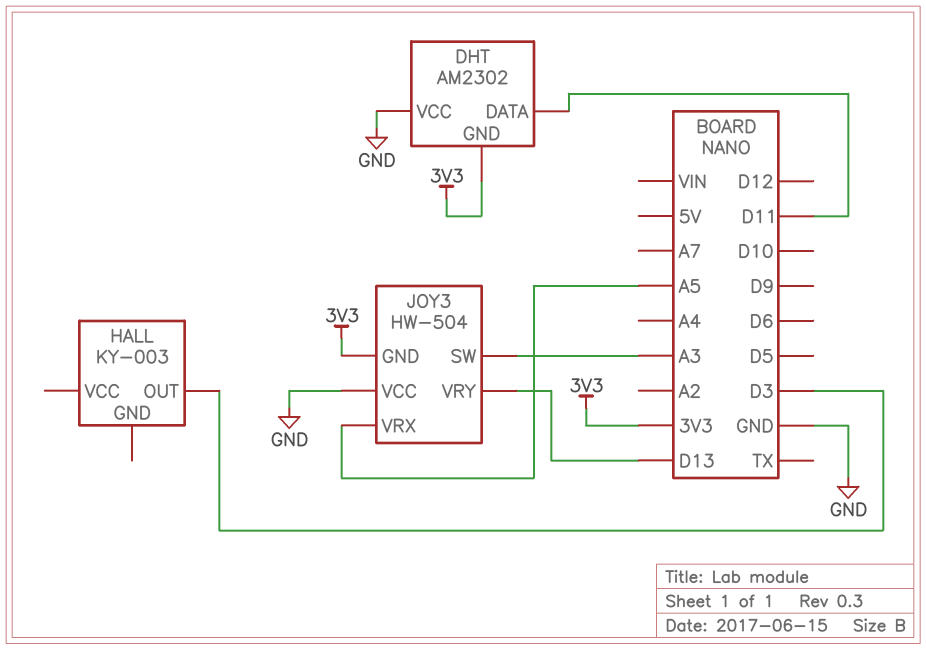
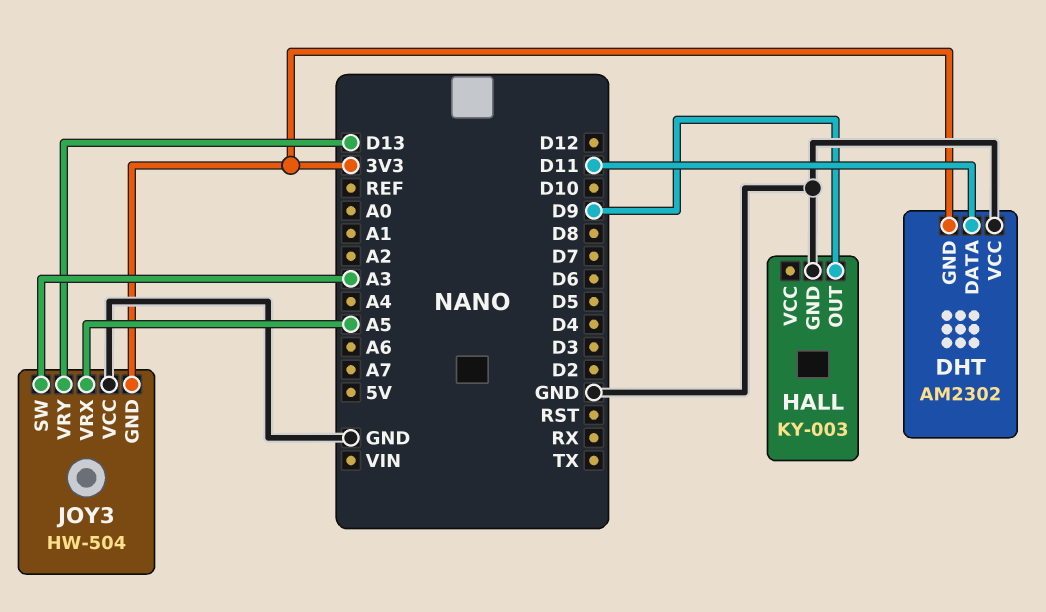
HALL pin GND: none -> GND
HALL pin OUT: D3 -> D9

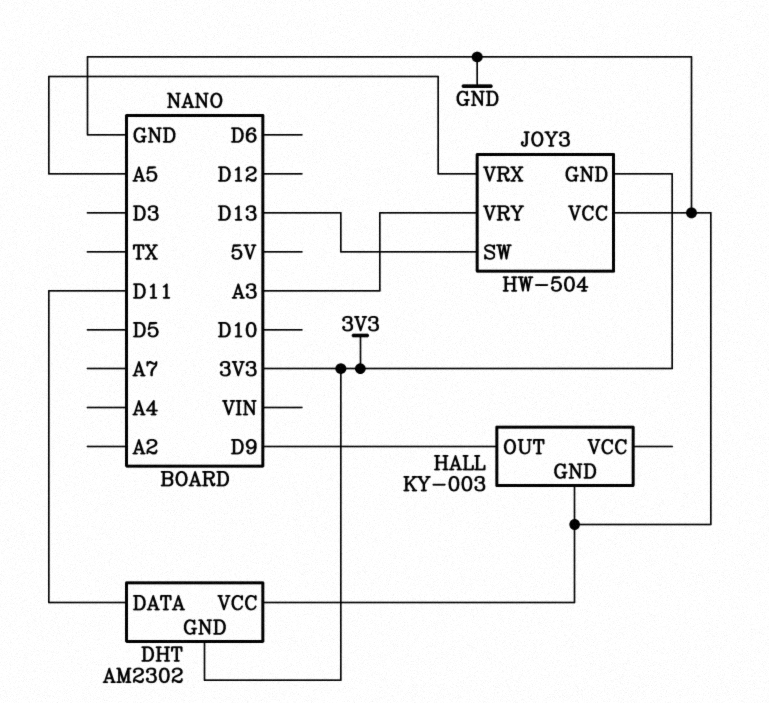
JOY3 pin SW: A3 -> D13
JOY3 pin VRY: D13 -> A3

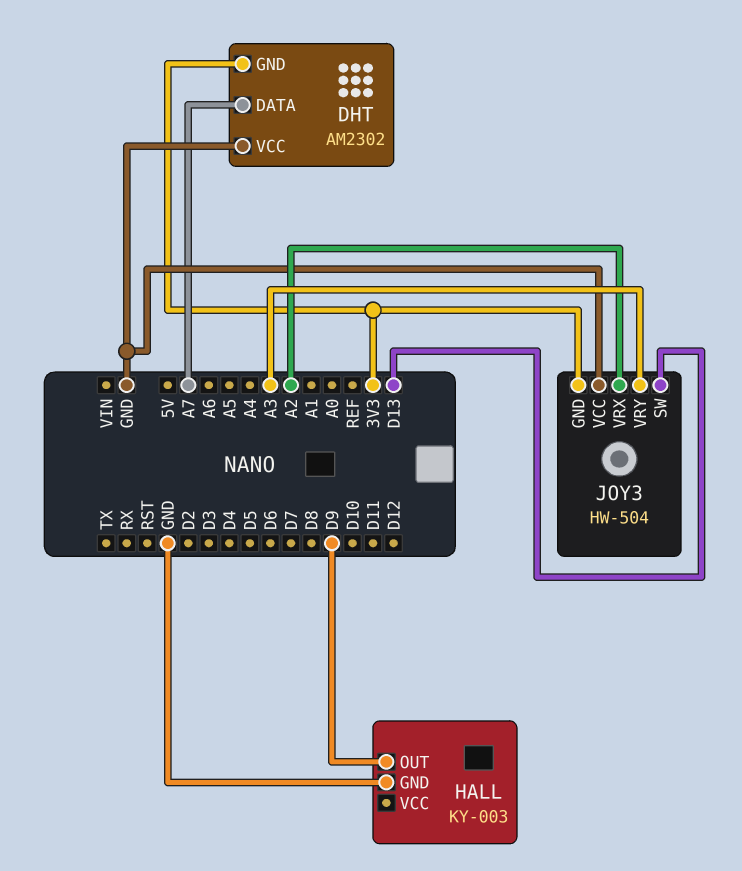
DHT pin DATA: D11 -> A7
JOY3 pin VRX: A5 -> A2

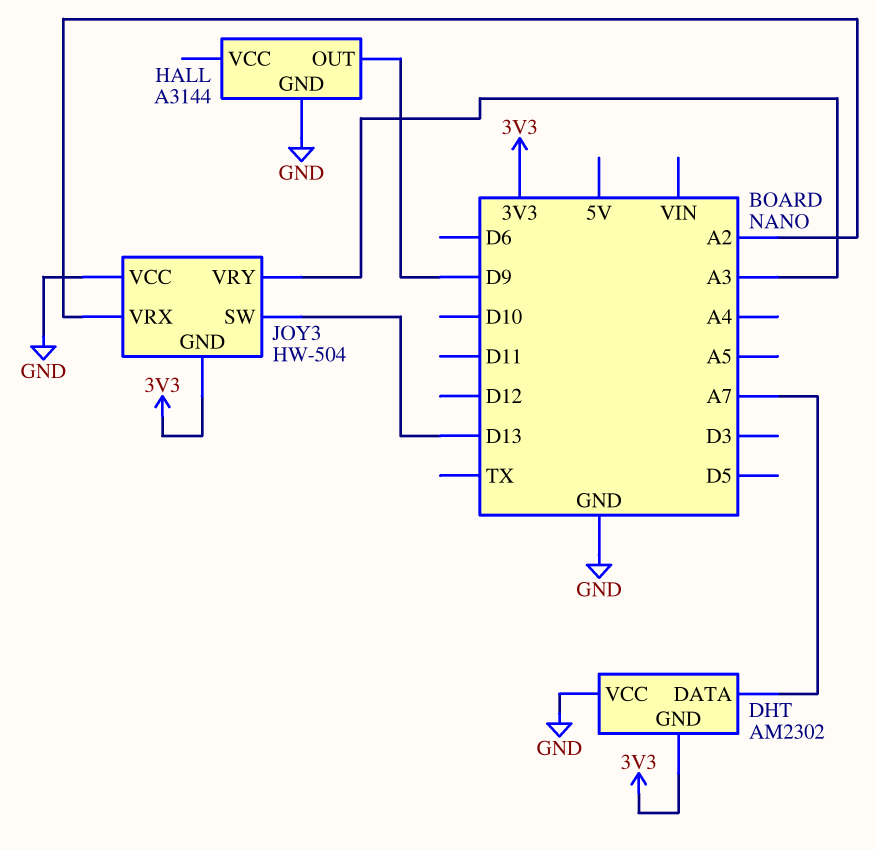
HALL: KY-003 -> A3144

